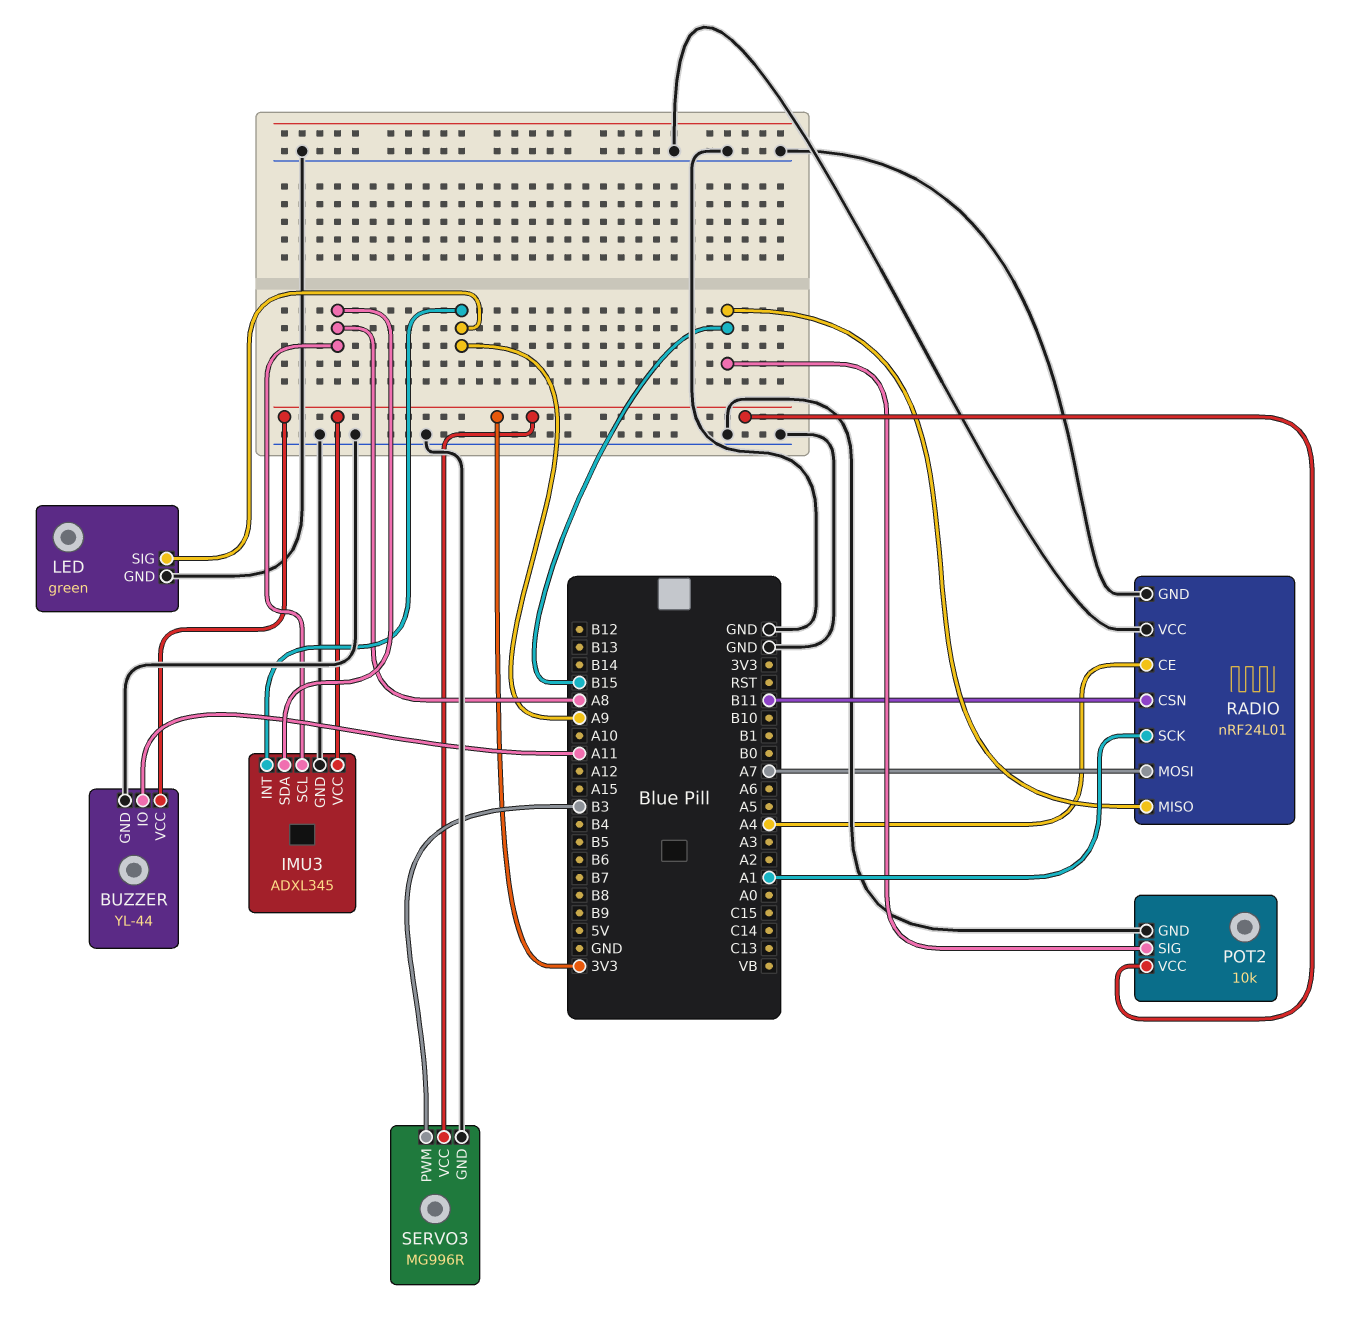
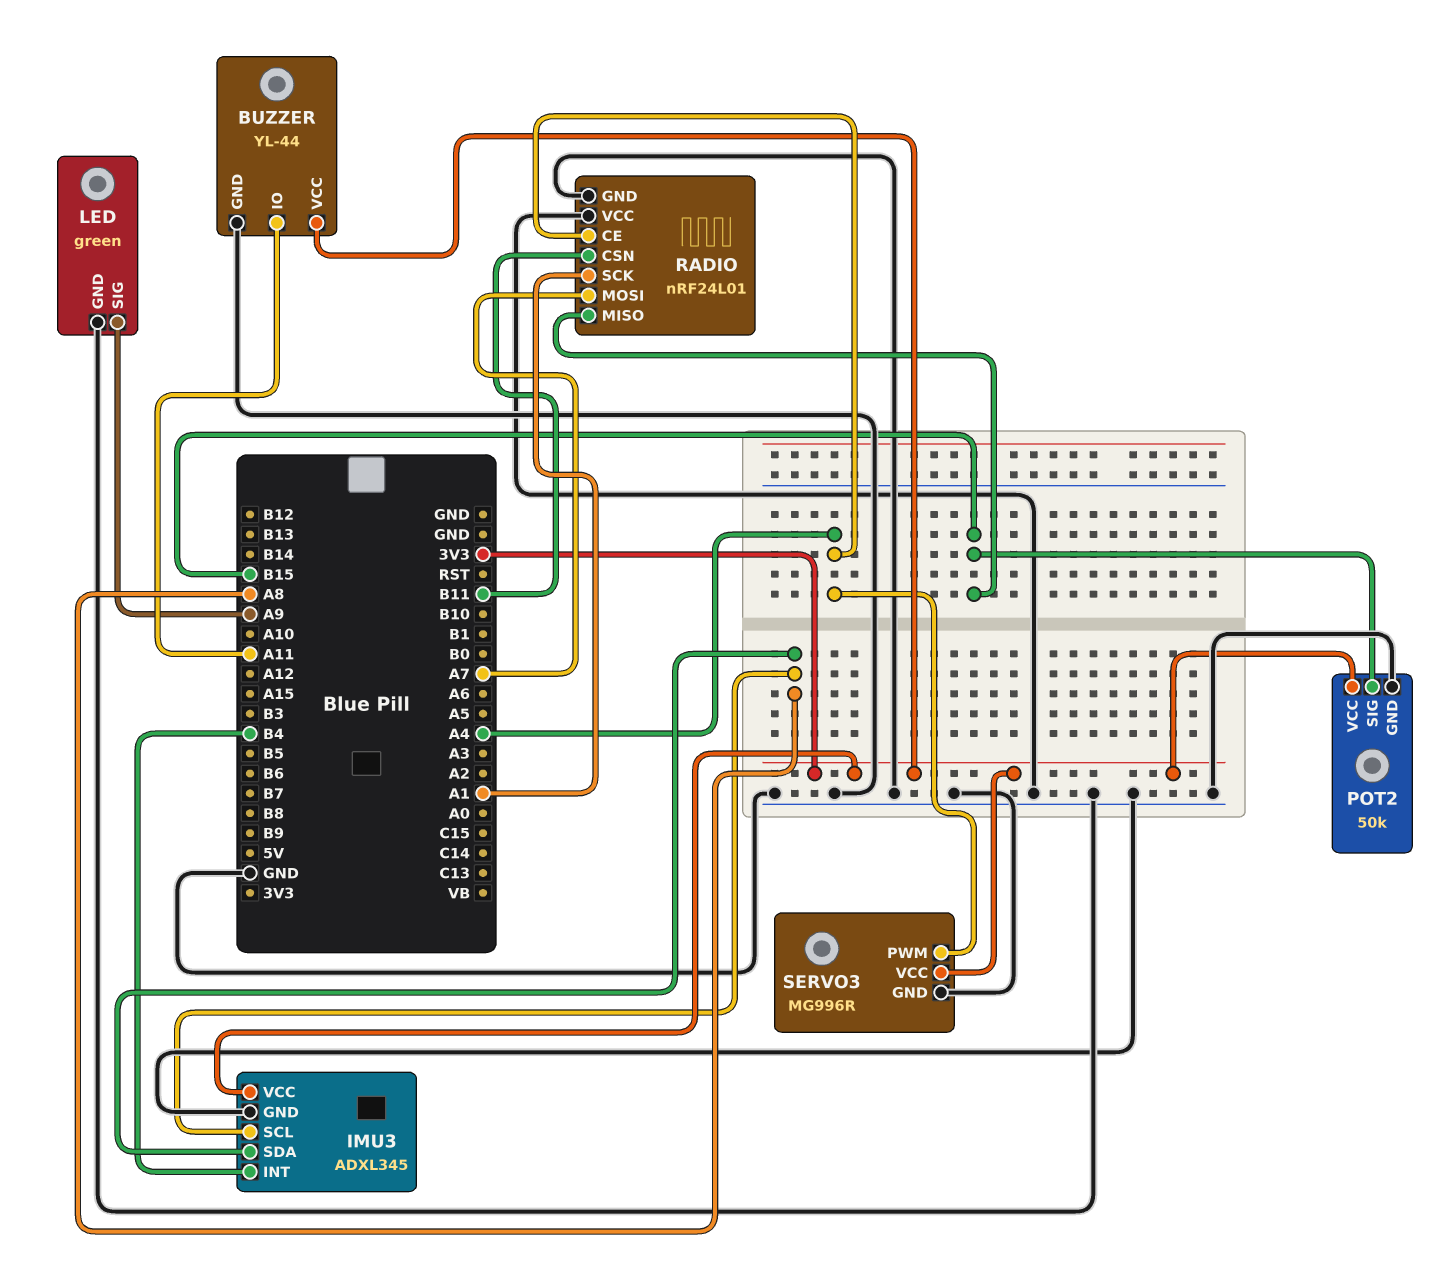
IMU3 pin INT: A9 -> B4
POT2: 10k -> 50k
SERVO3 pin PWM: B3 -> A4

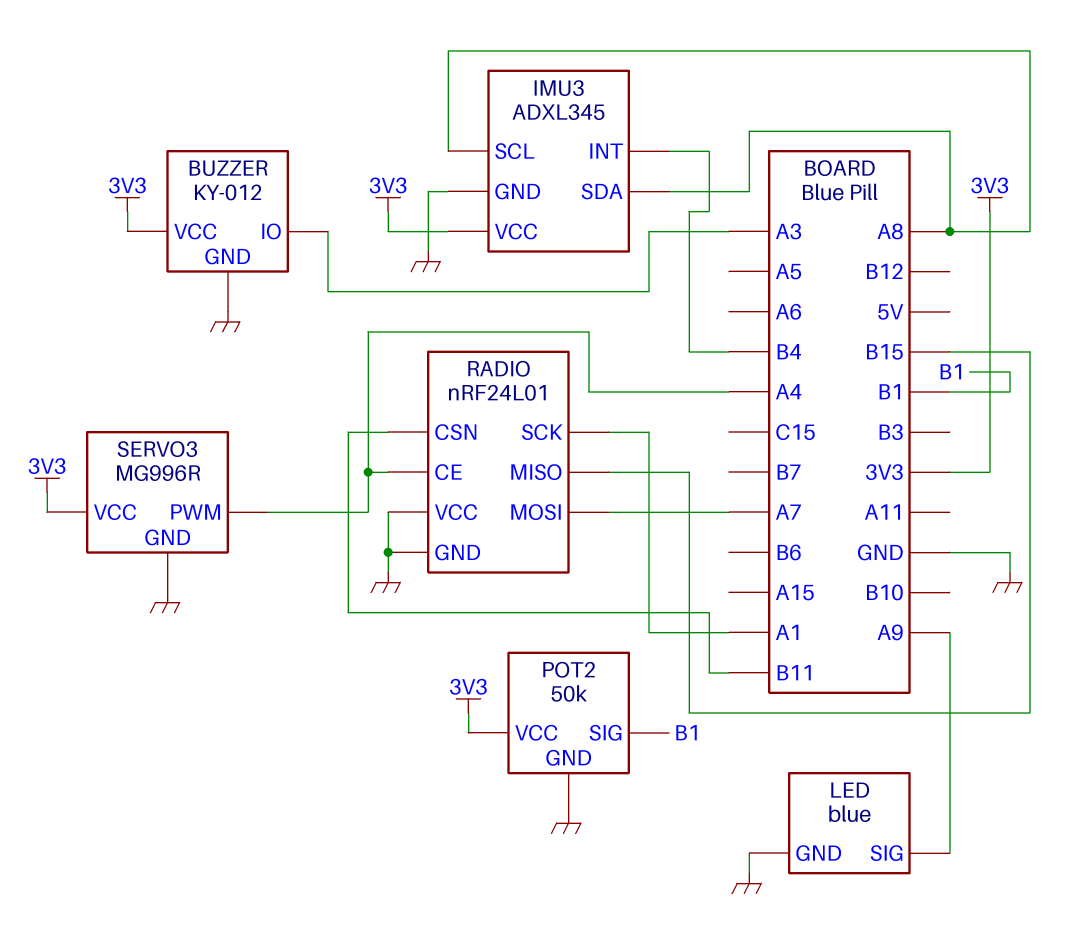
BUZZER: YL-44 -> KY-012
BUZZER pin IO: A11 -> A3
LED: green -> blue
POT2 pin SIG: B15 -> B1

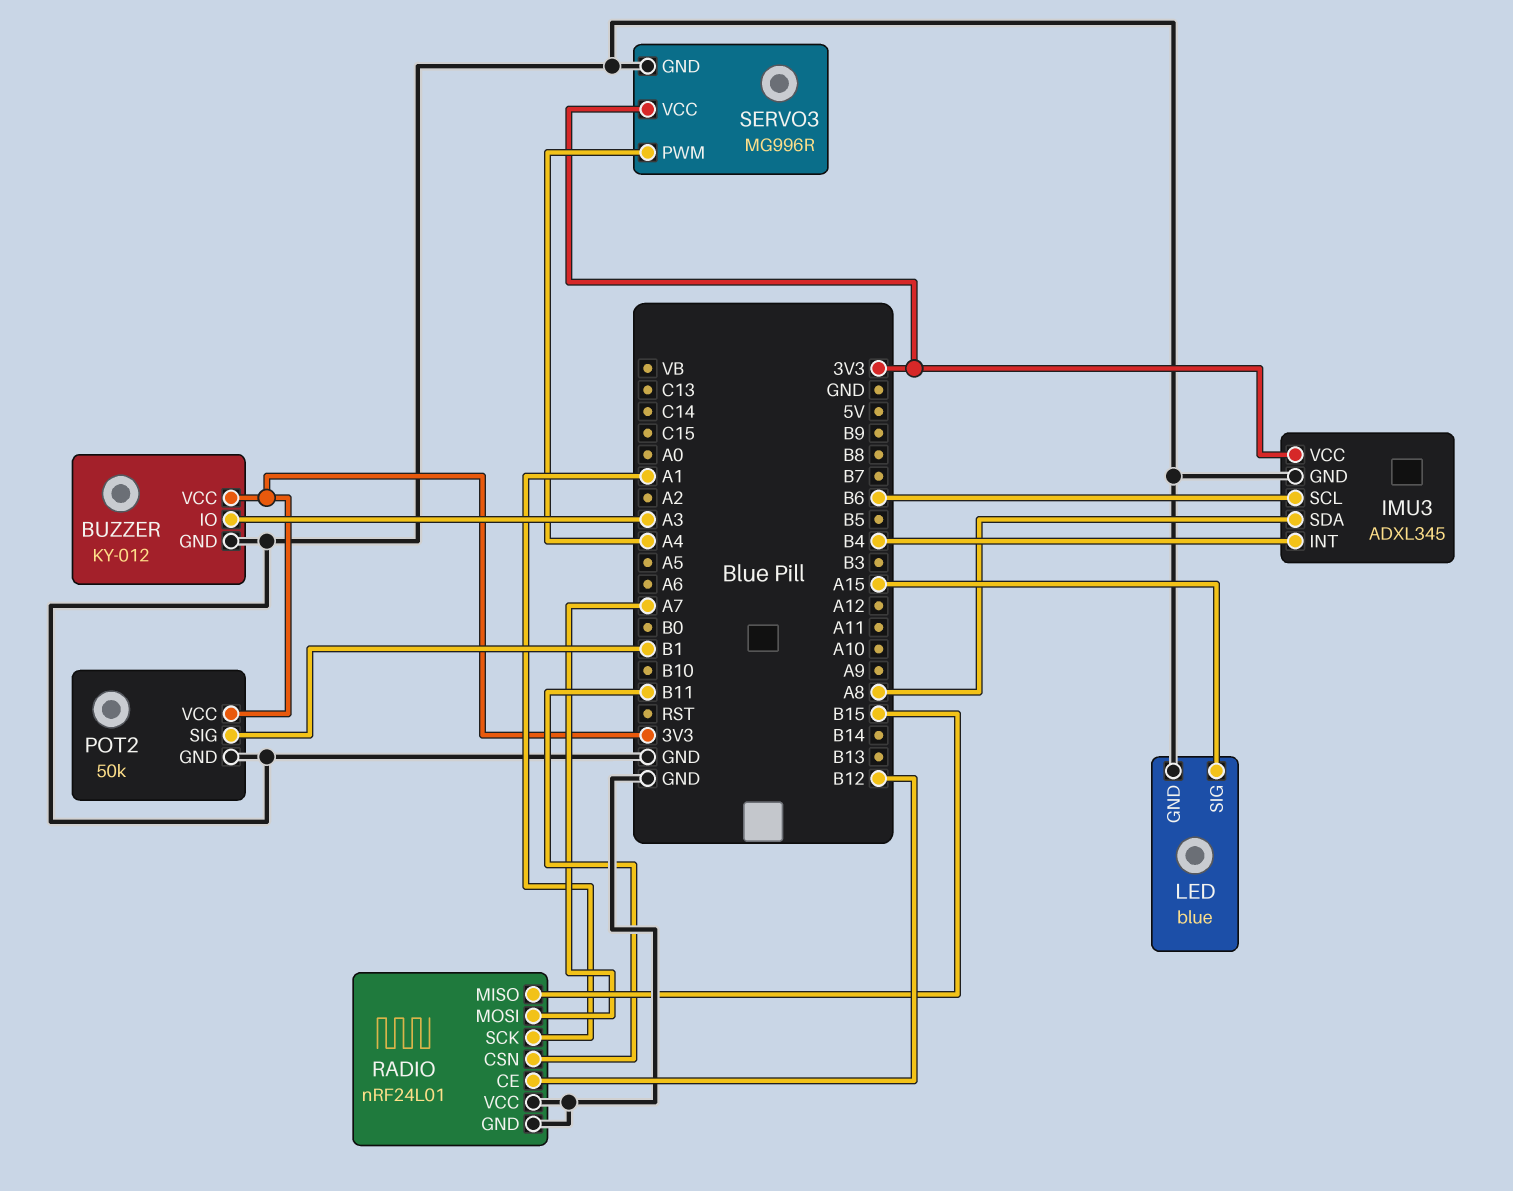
IMU3 pin SCL: A8 -> B6
LED pin SIG: A9 -> A15
RADIO pin CE: A4 -> B12

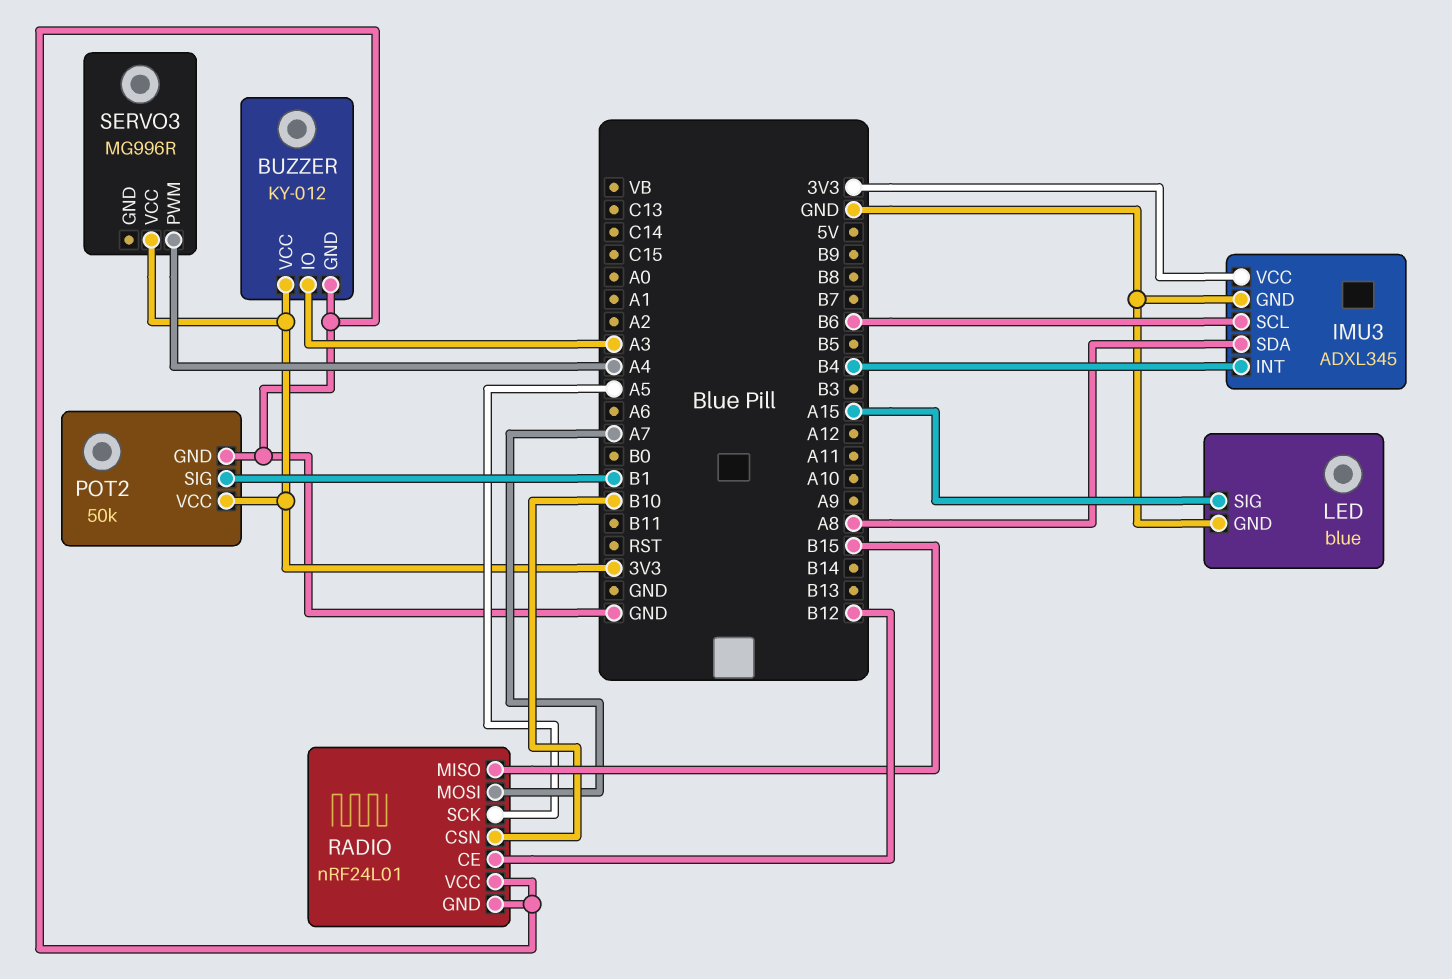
RADIO pin CSN: B11 -> B10
RADIO pin SCK: A1 -> A5
SERVO3 pin GND: GND -> none

